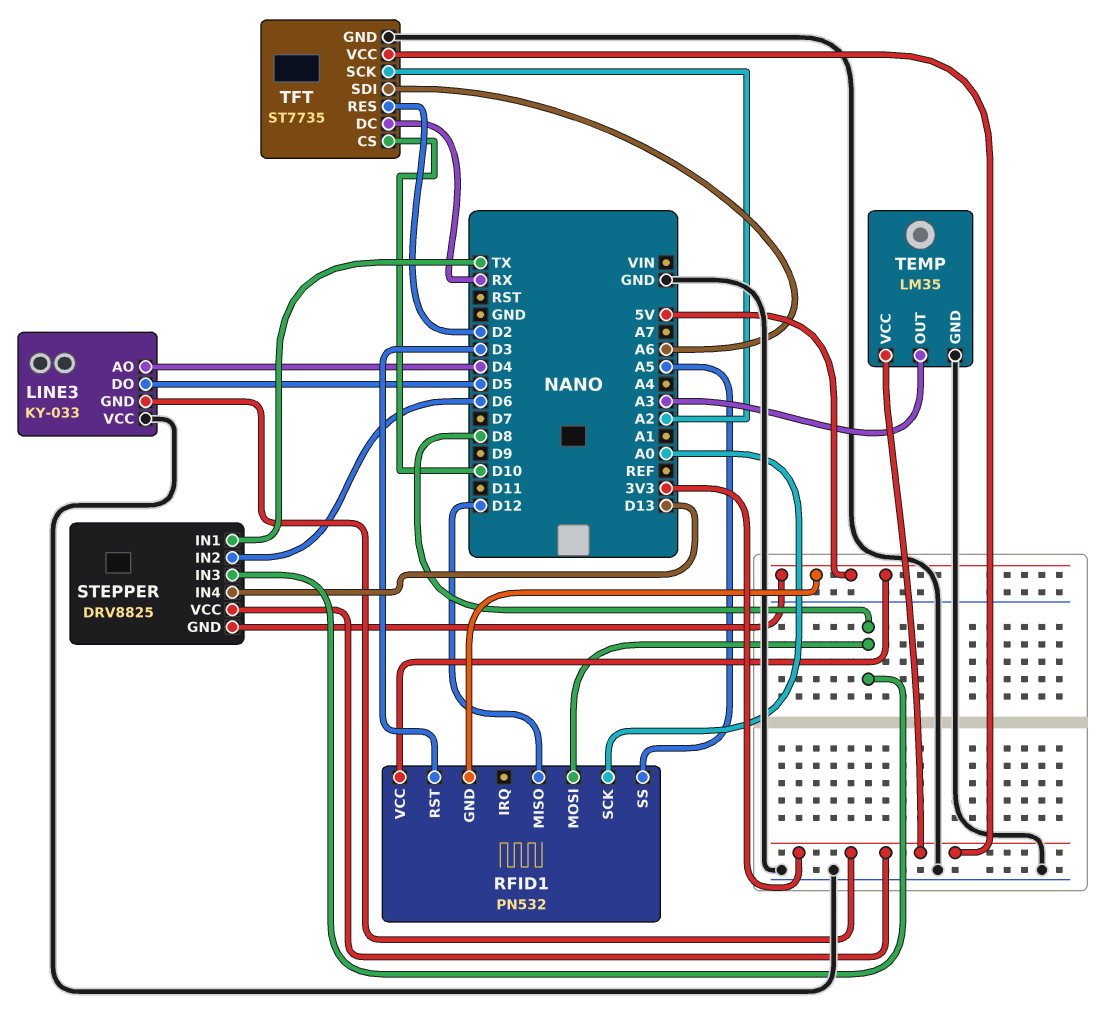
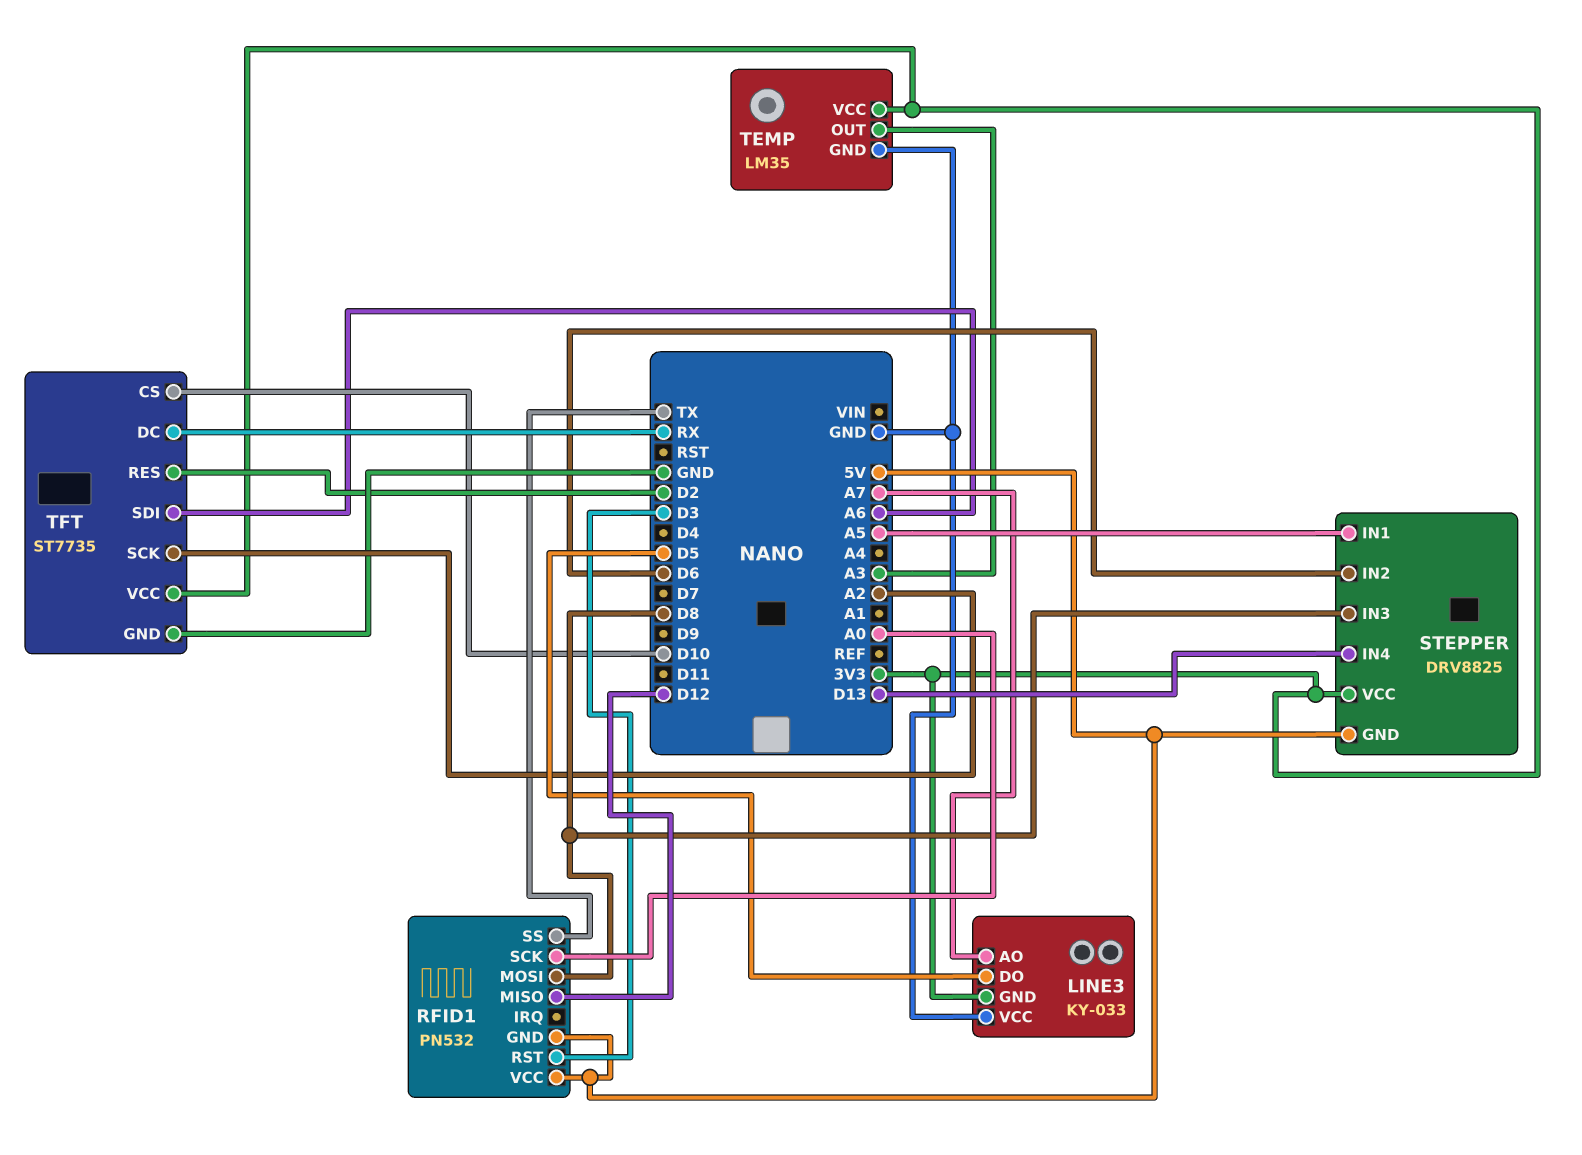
LINE3 pin AO: D4 -> A7
RFID1 pin SS: A5 -> TX
STEPPER pin IN1: TX -> A5

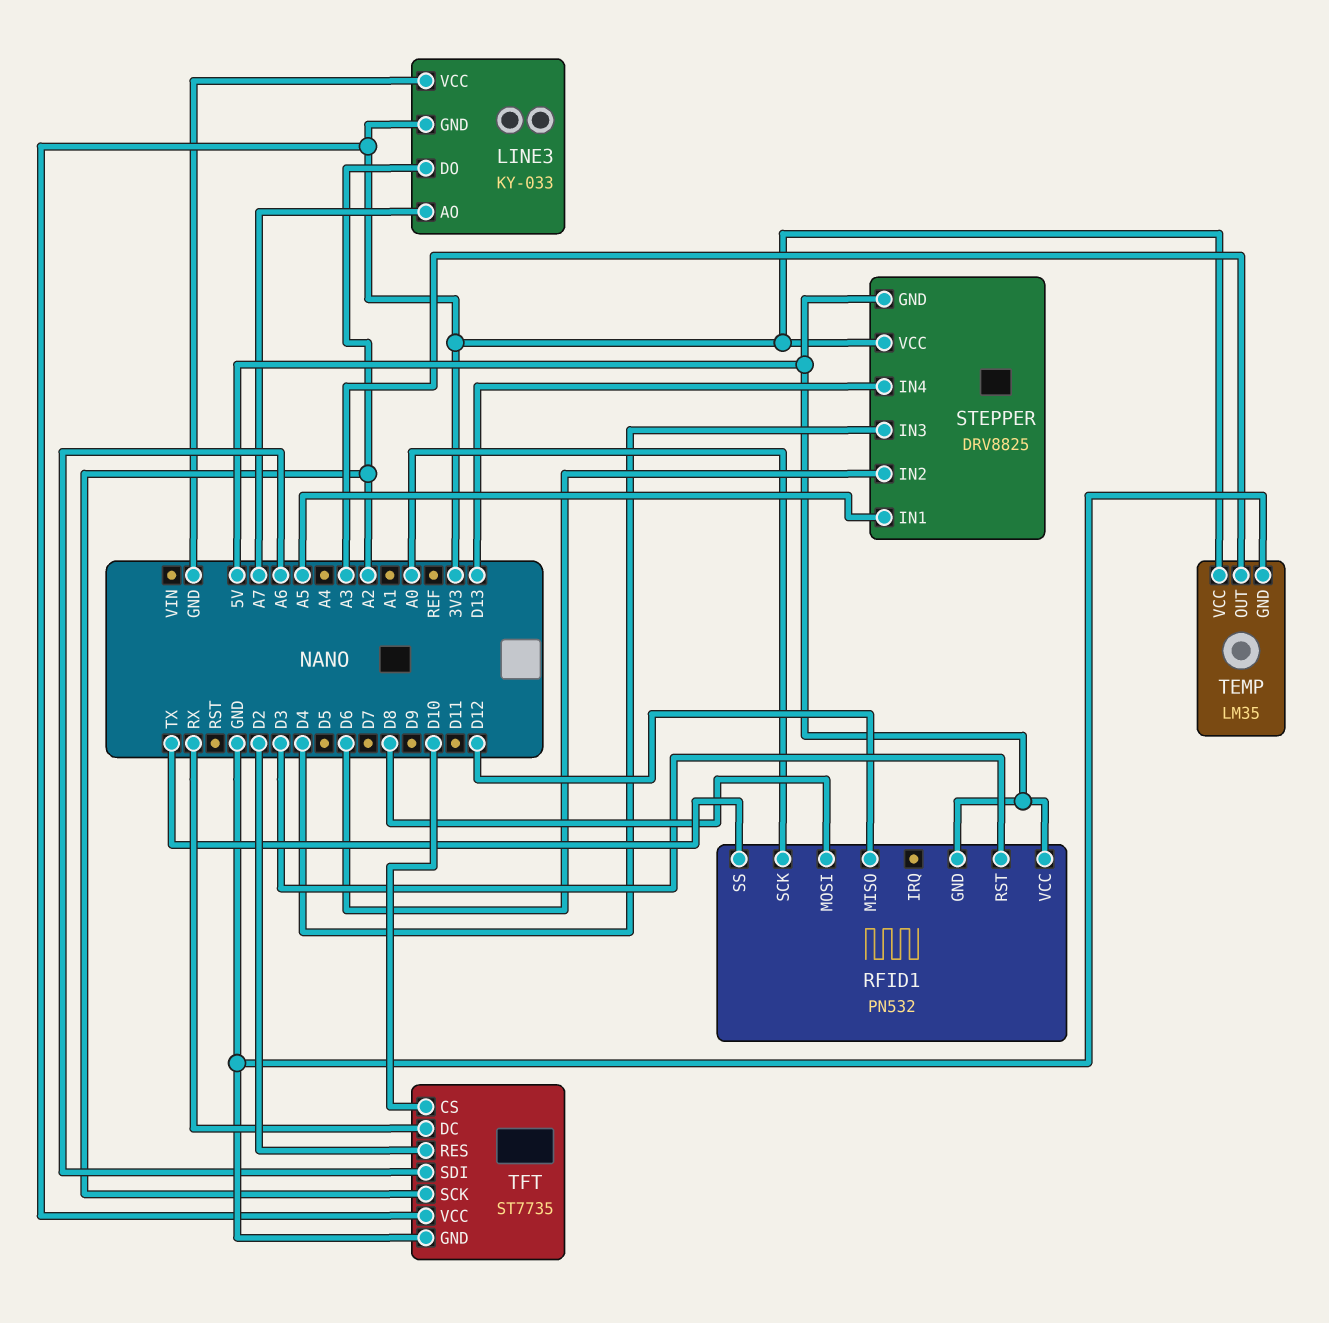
LINE3 pin DO: D5 -> A2
STEPPER pin IN3: D8 -> D4

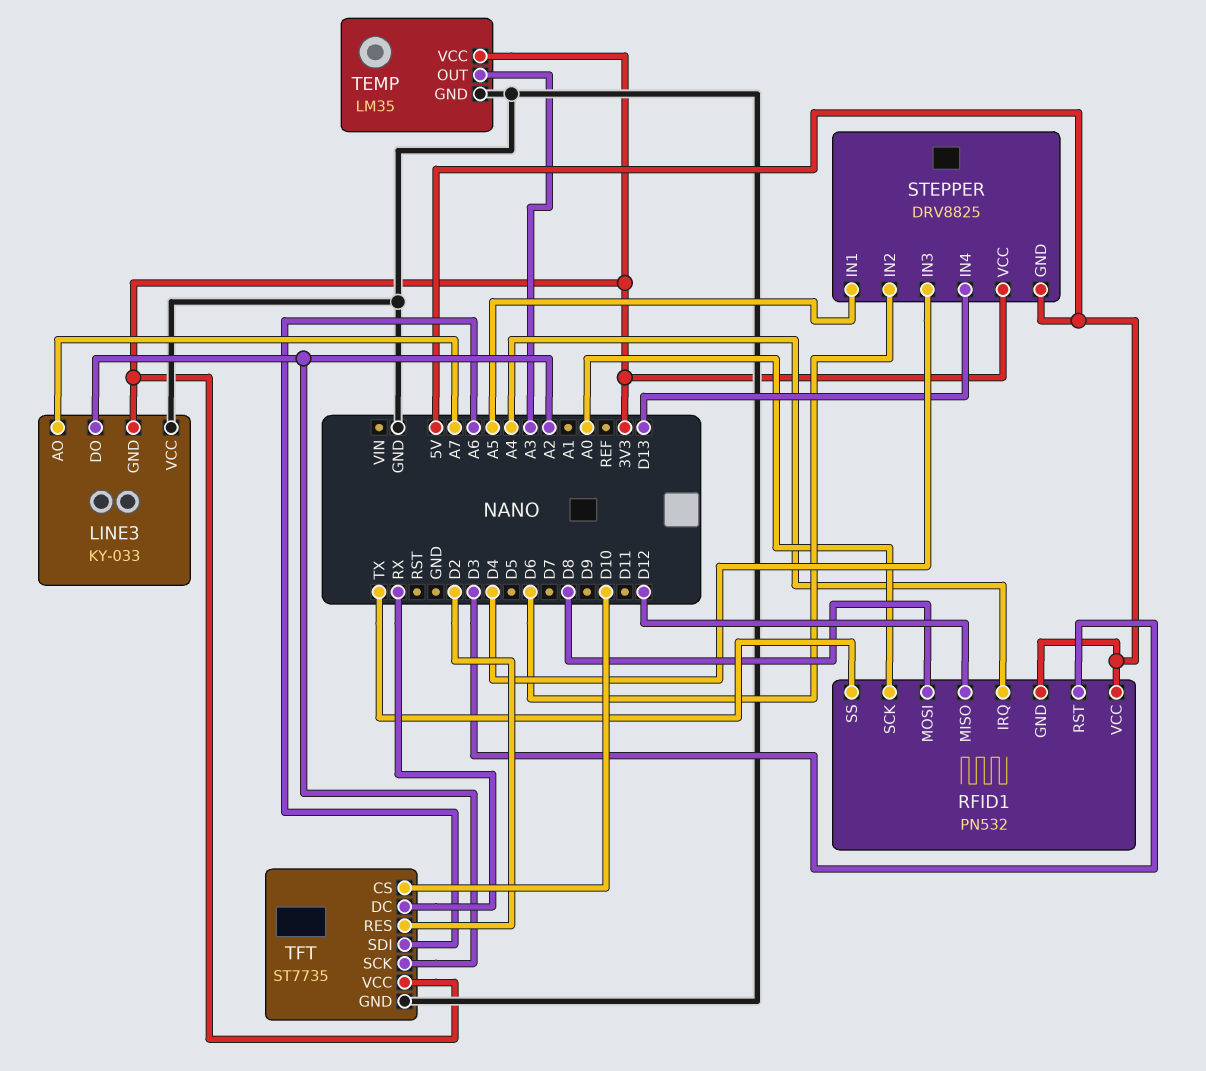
RFID1 pin IRQ: none -> A4

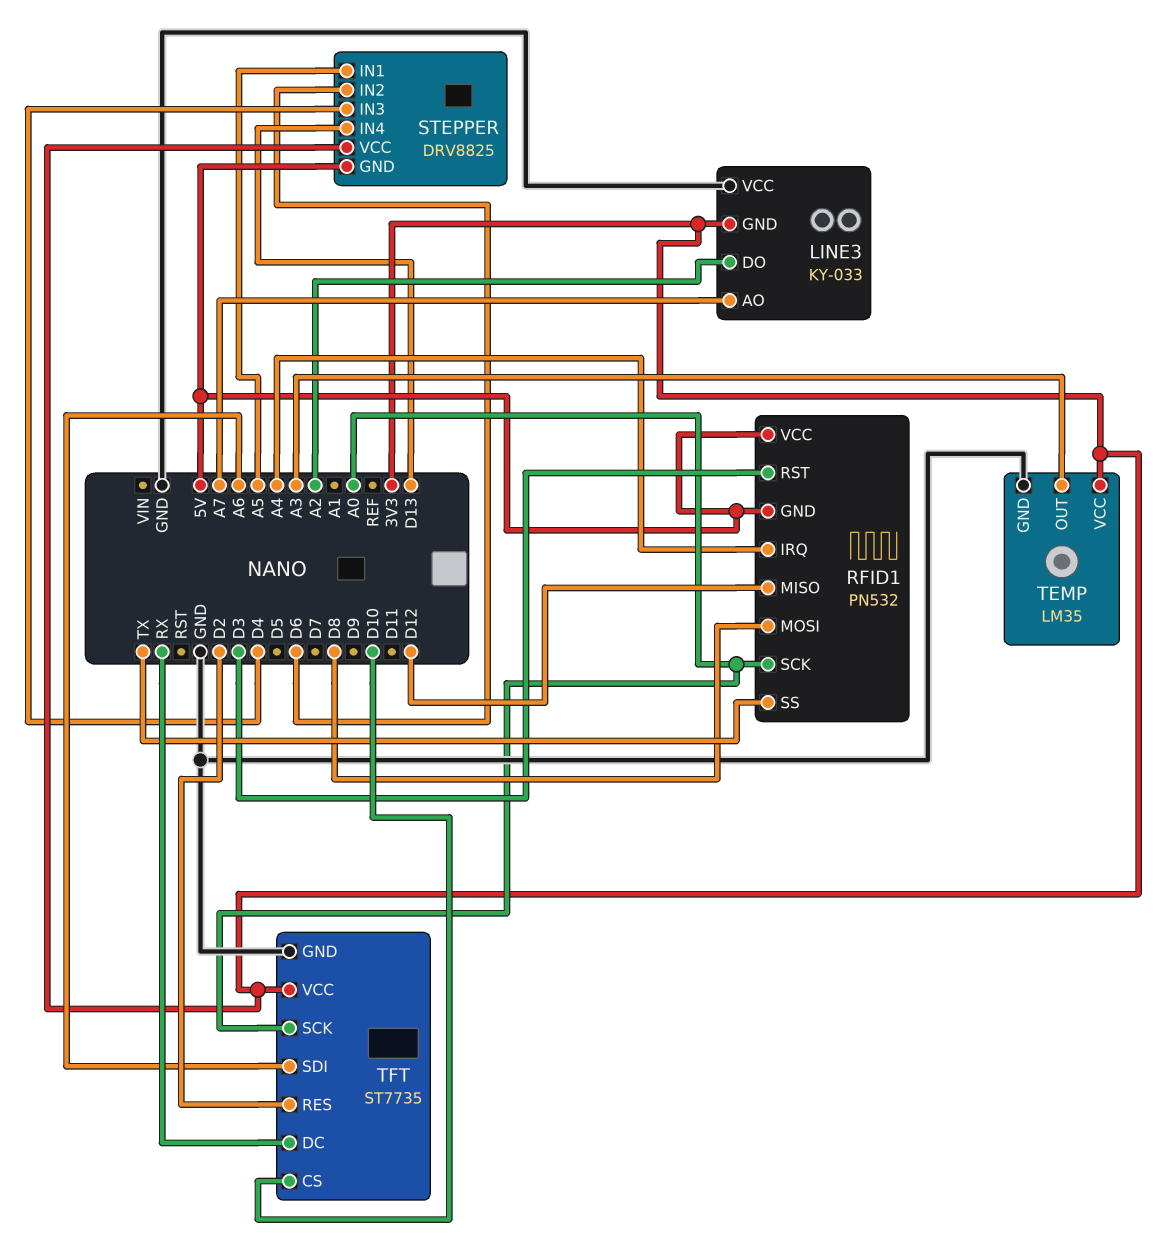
TFT pin SCK: A2 -> A0

